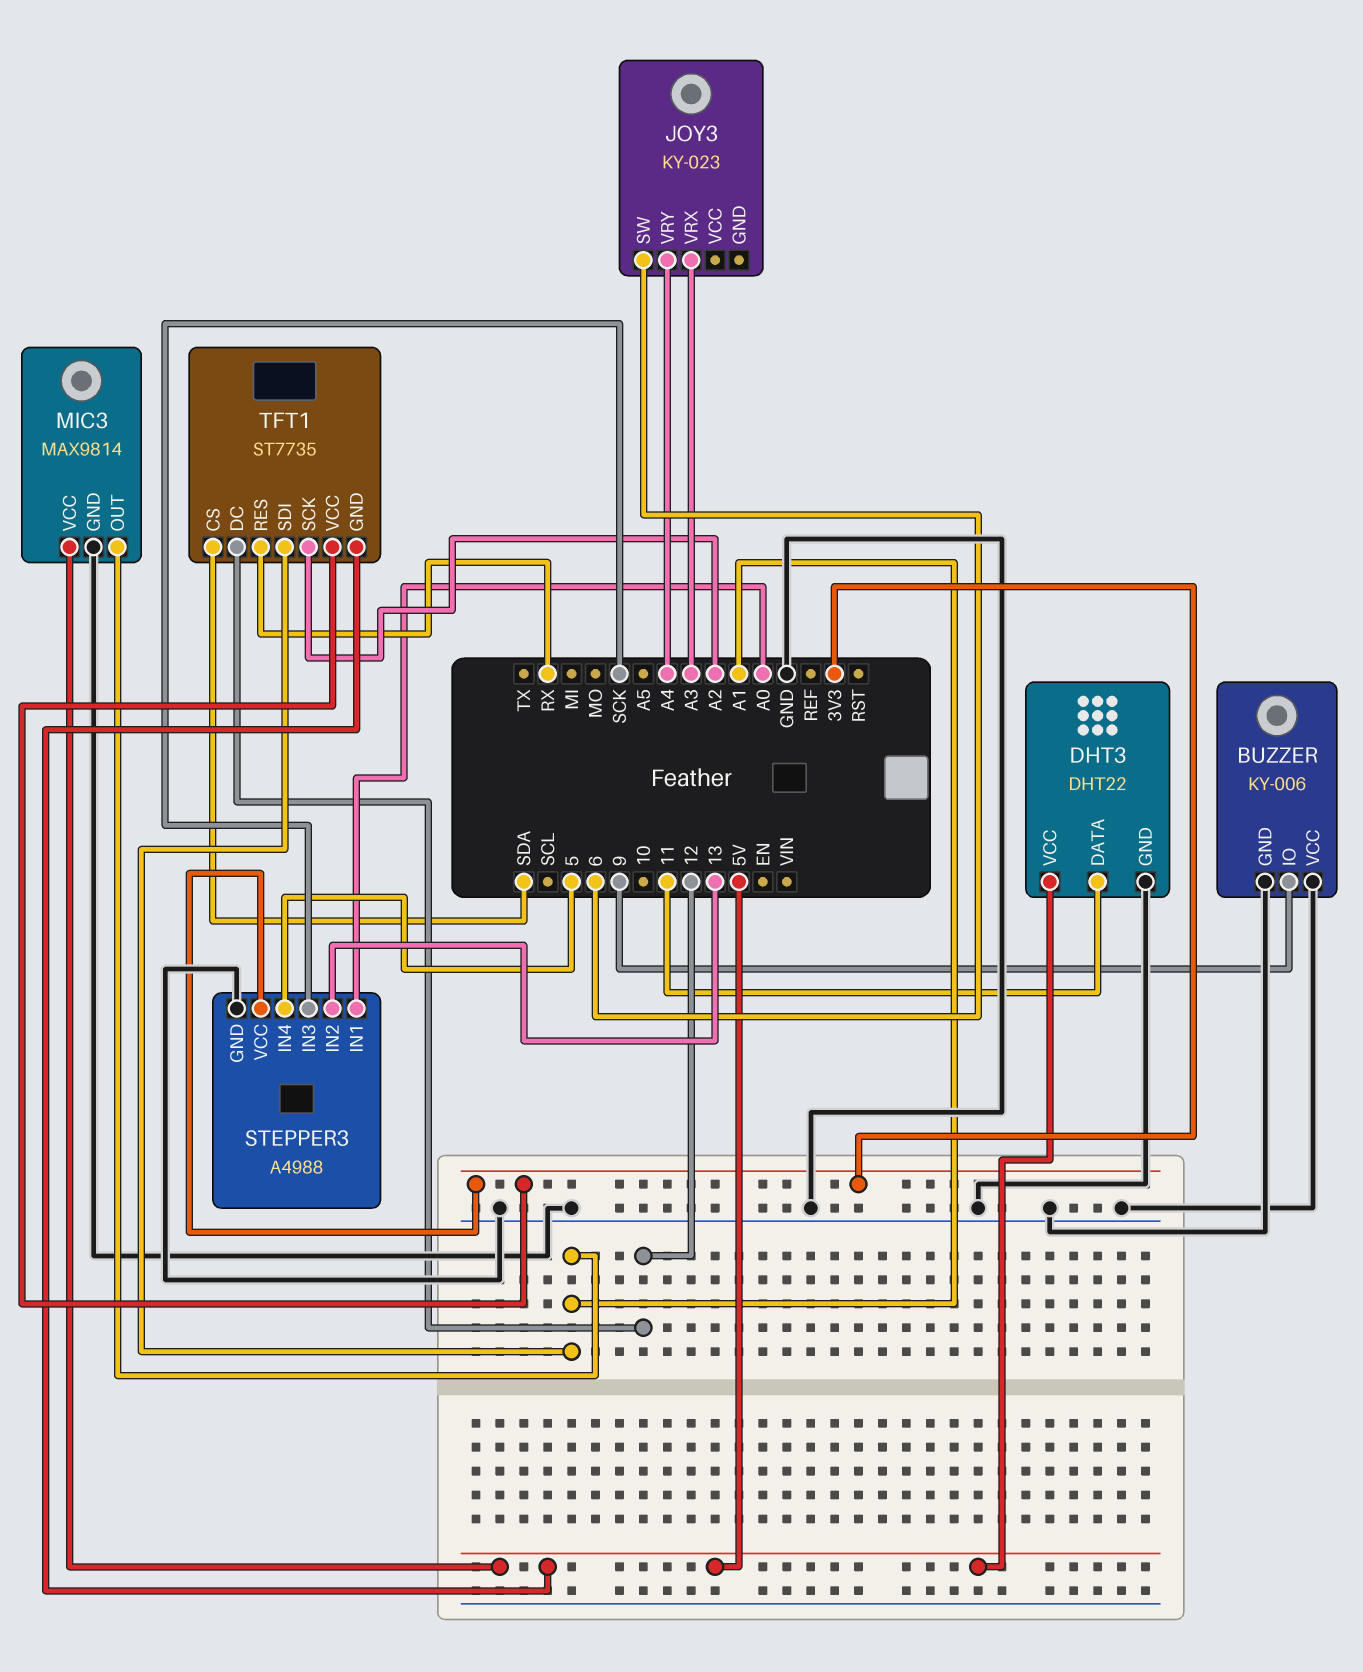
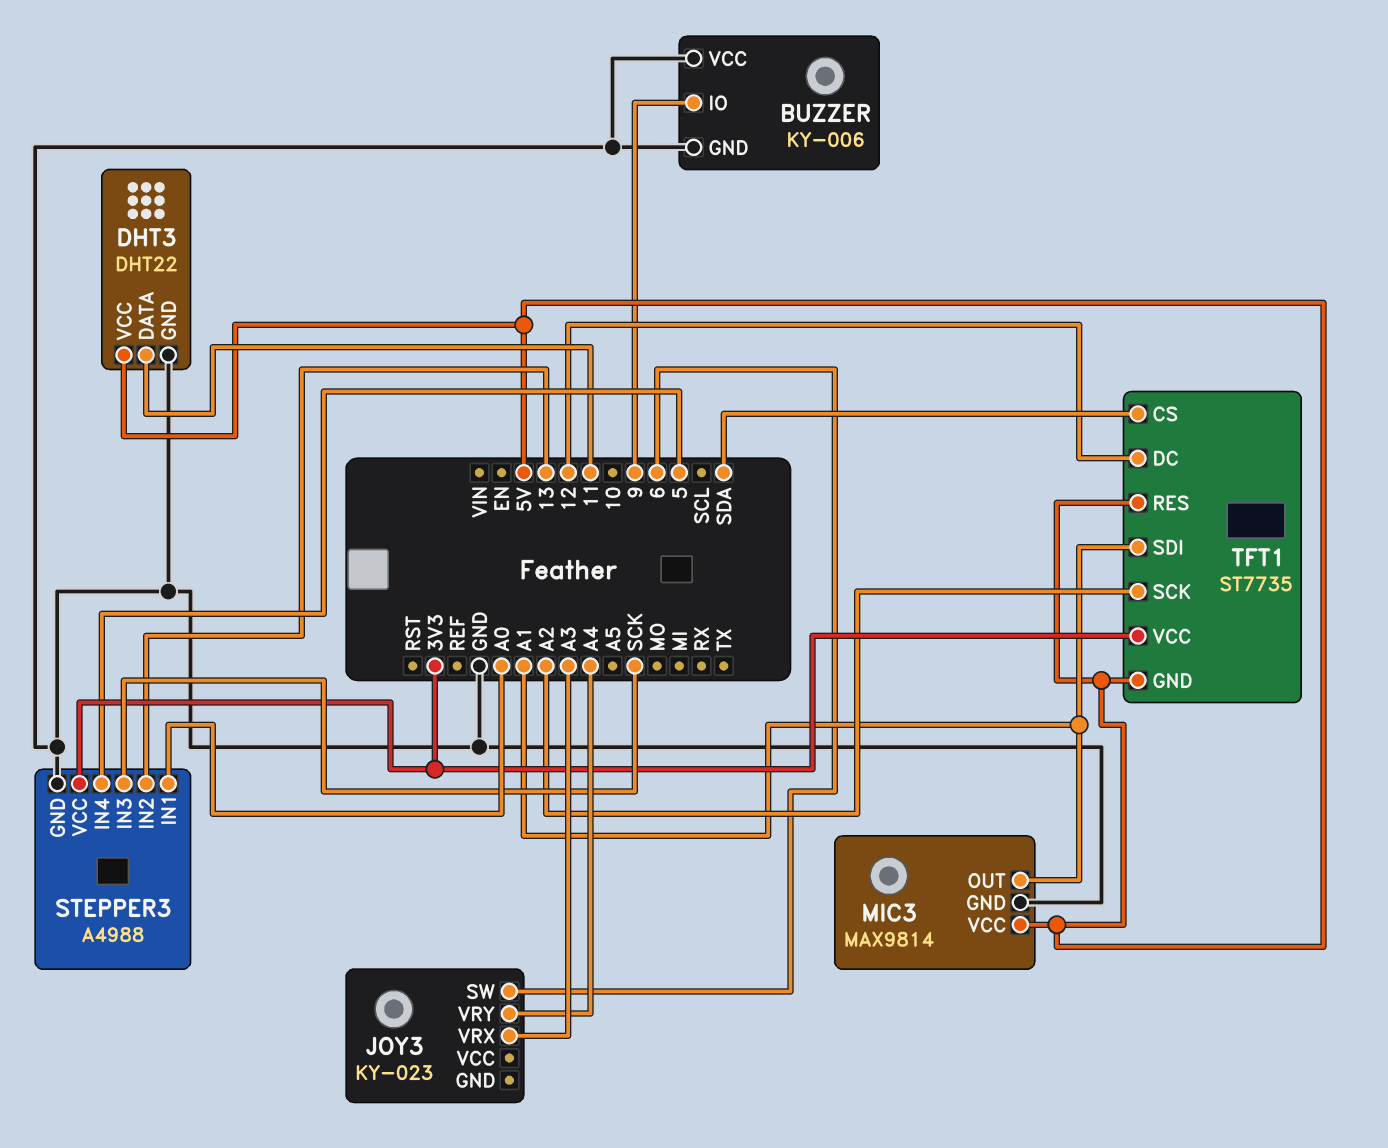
TFT1 pin RES: RX -> 5V

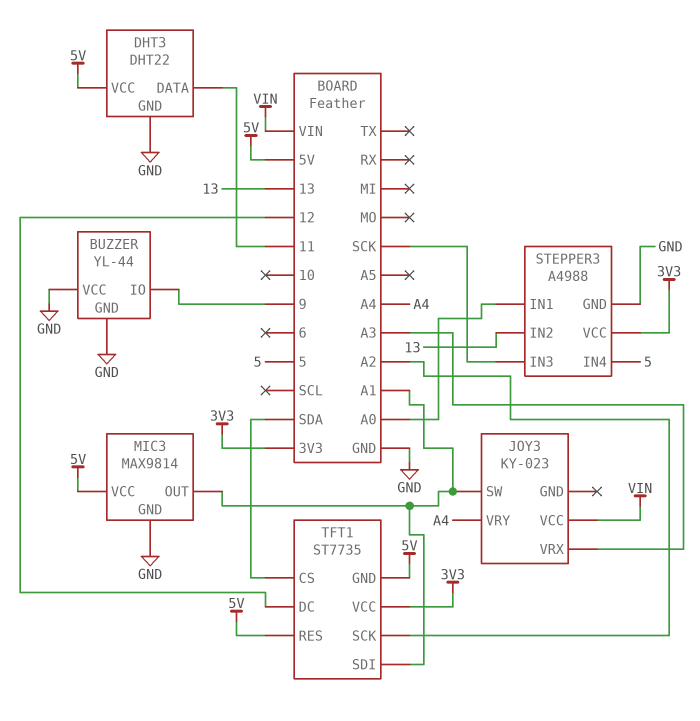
BUZZER: KY-006 -> YL-44
JOY3 pin SW: 6 -> A1
JOY3 pin VCC: none -> VIN

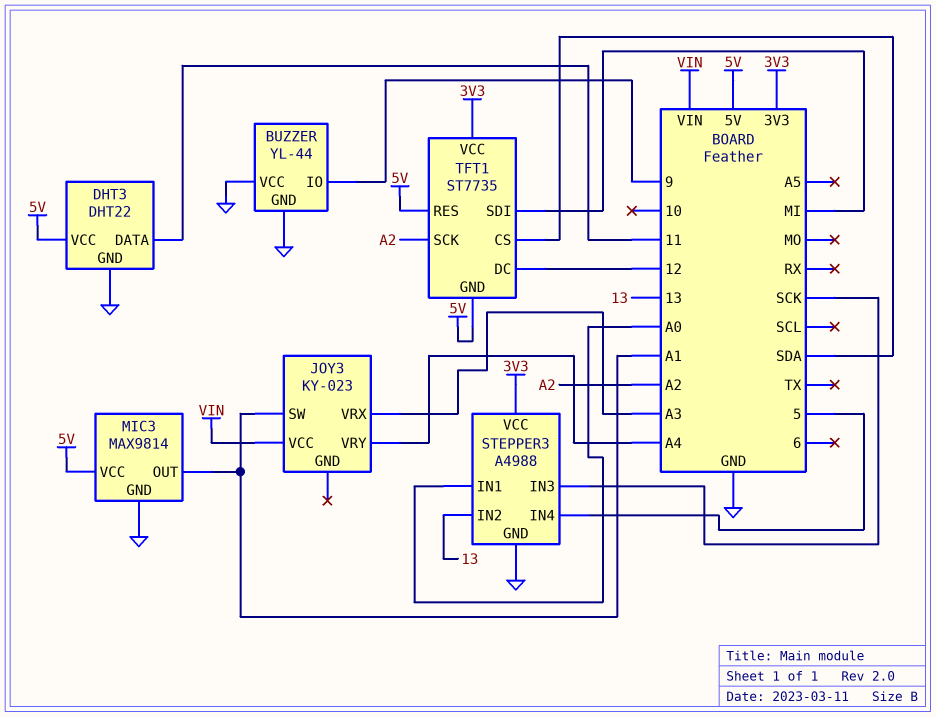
TFT1 pin SDI: A1 -> MI

